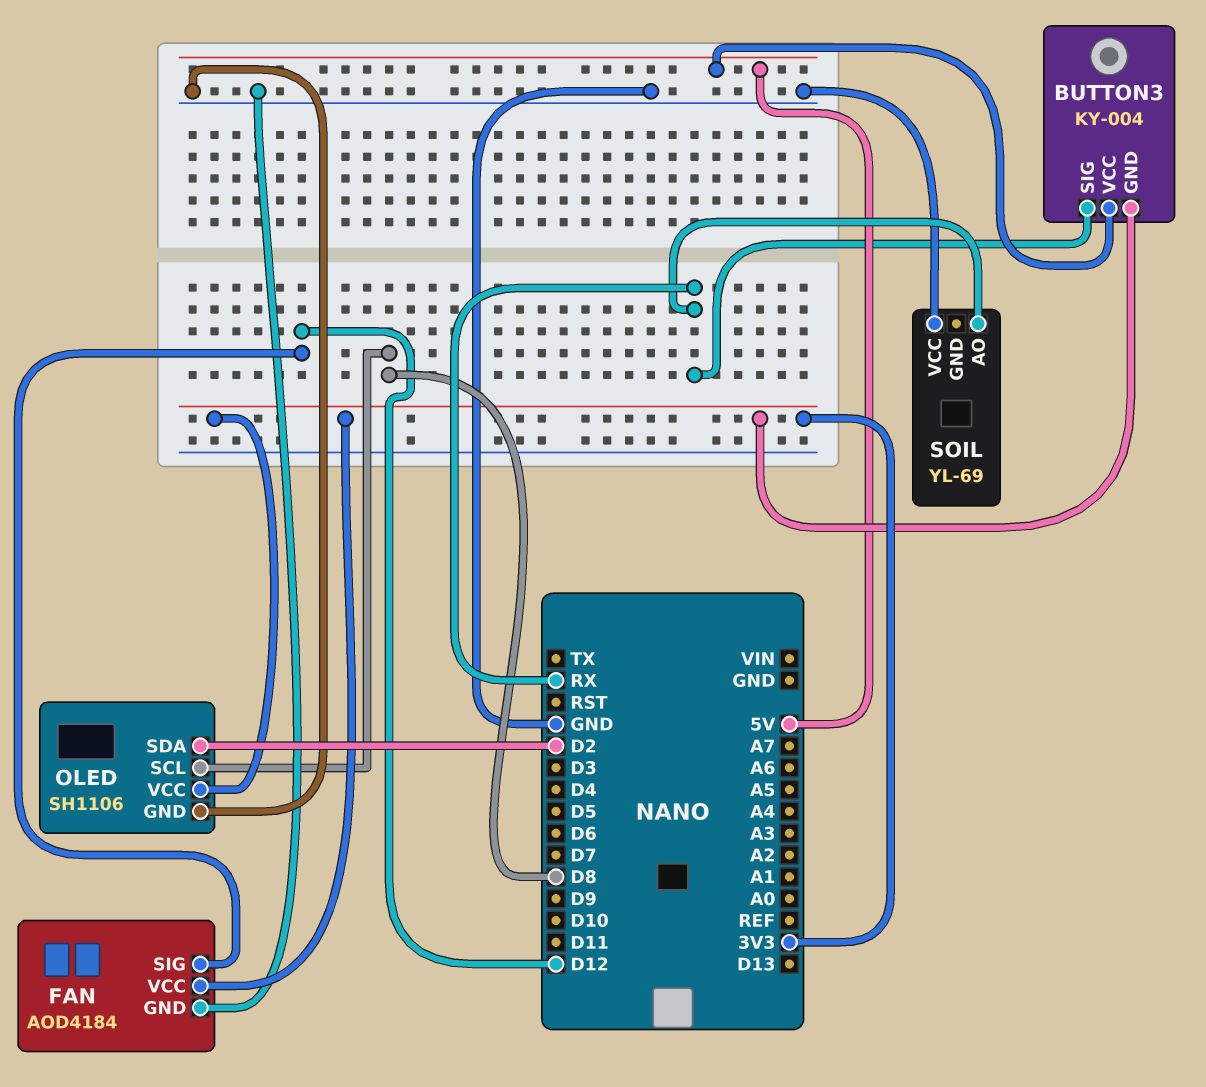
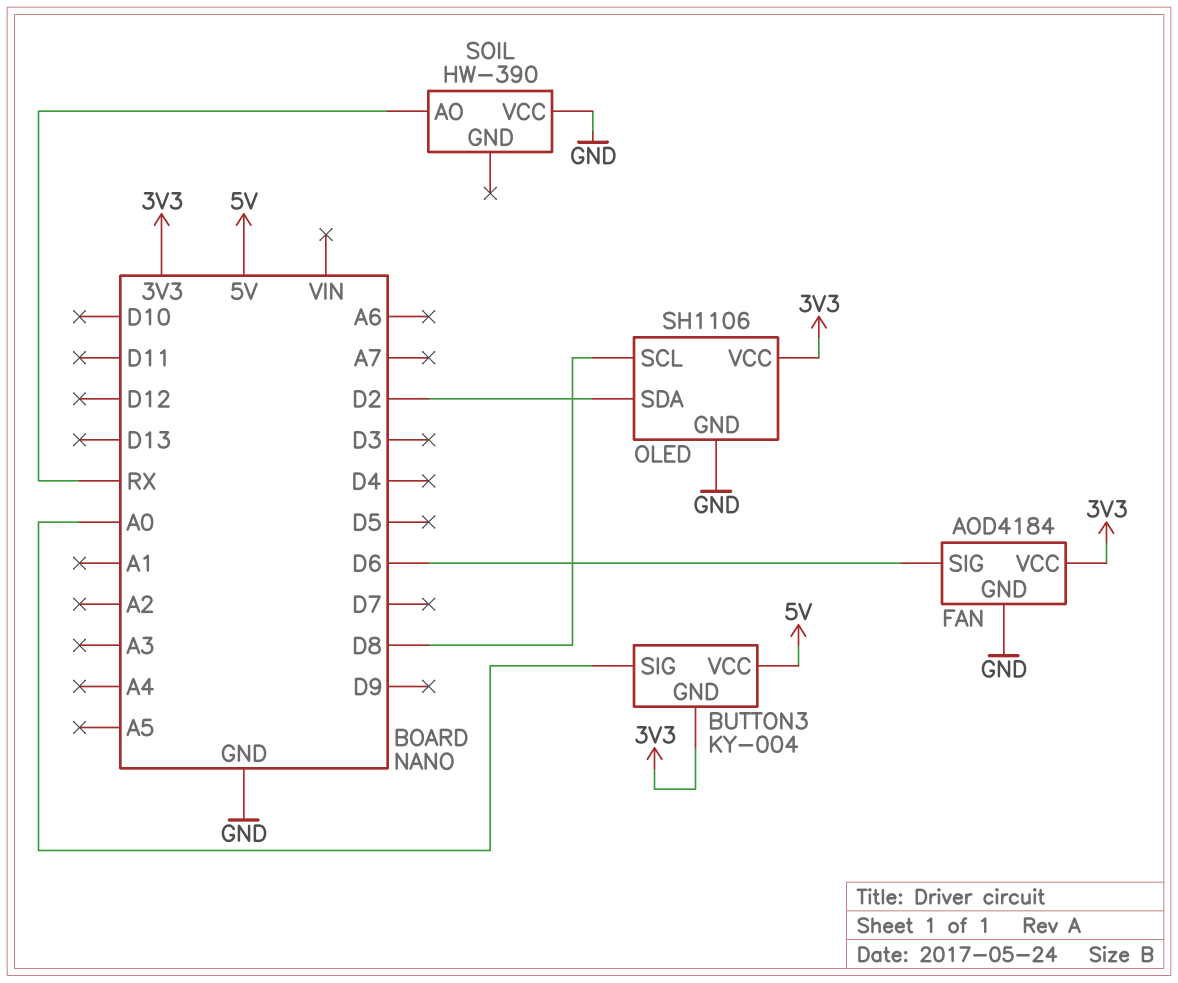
BUTTON3 pin SIG: RX -> A0
FAN pin SIG: D12 -> D6
SOIL: YL-69 -> HW-390

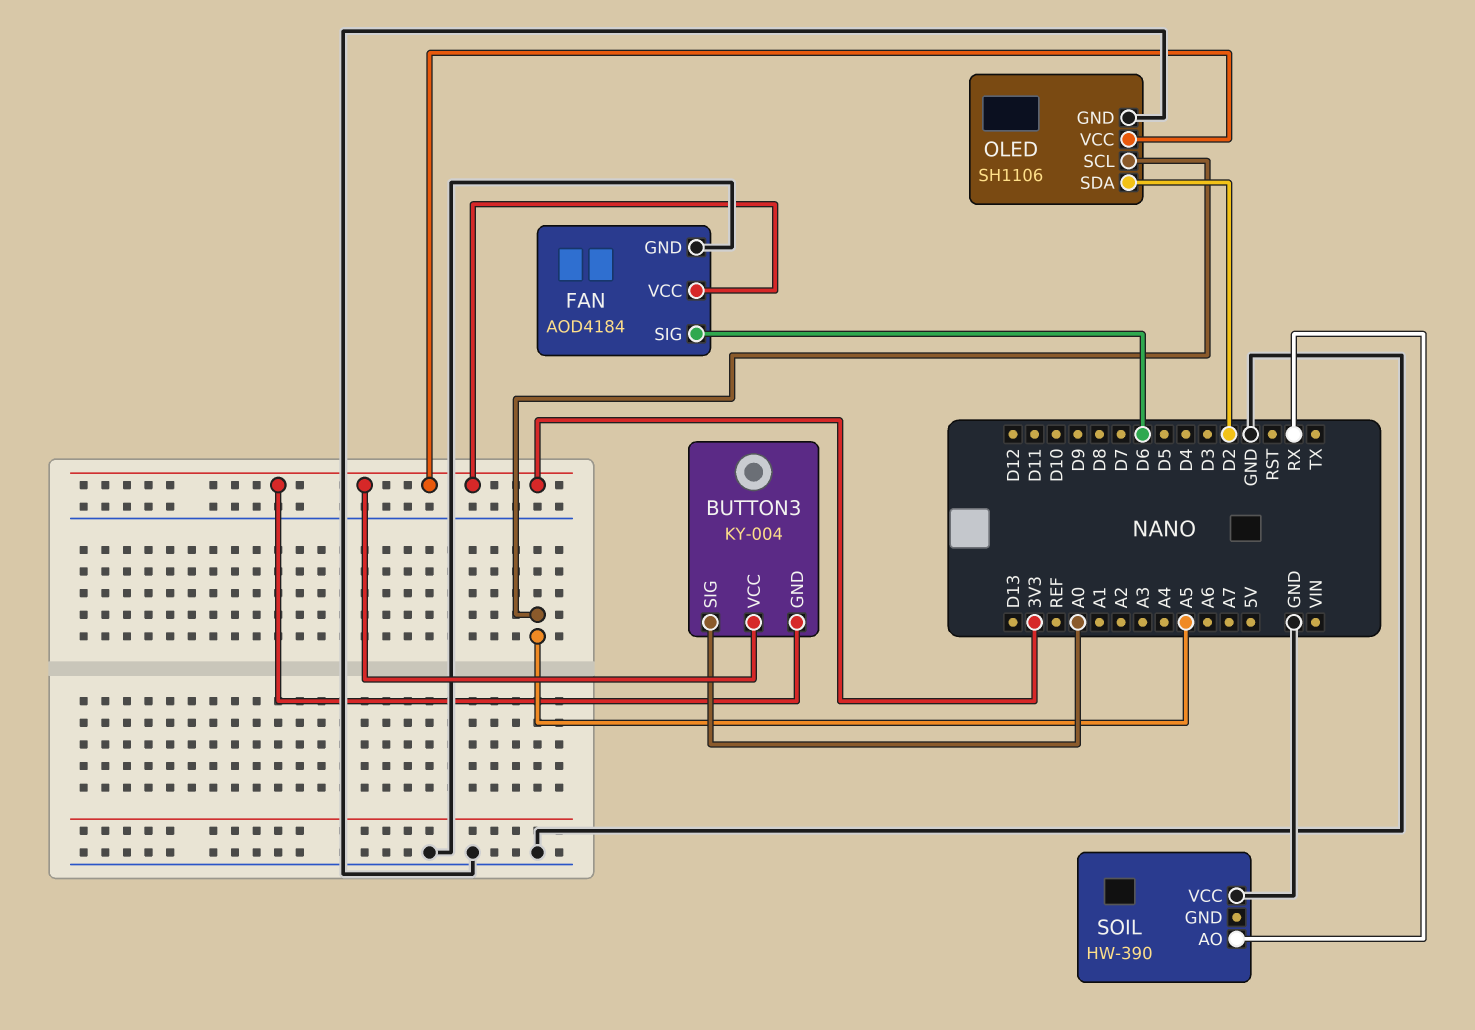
BUTTON3 pin VCC: 5V -> 3V3
OLED pin SCL: D8 -> A5

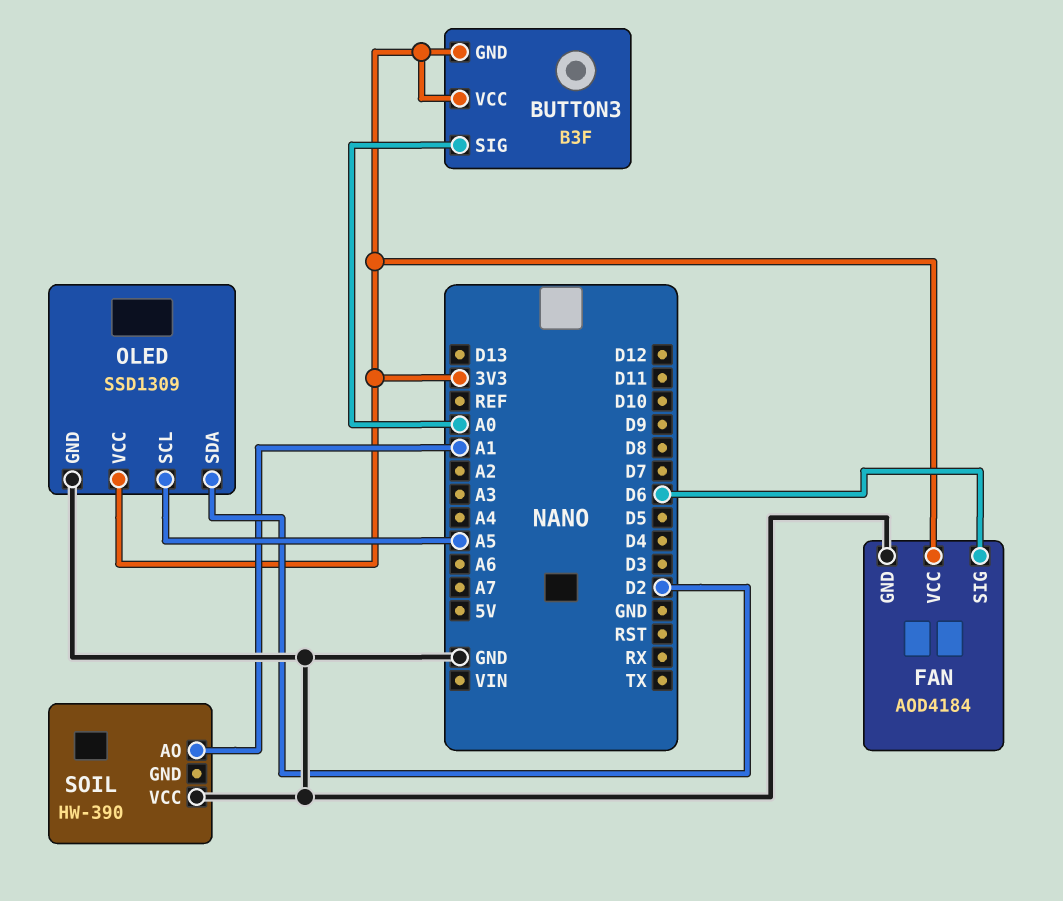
BUTTON3: KY-004 -> B3F
OLED: SH1106 -> SSD1309
SOIL pin AO: RX -> A1

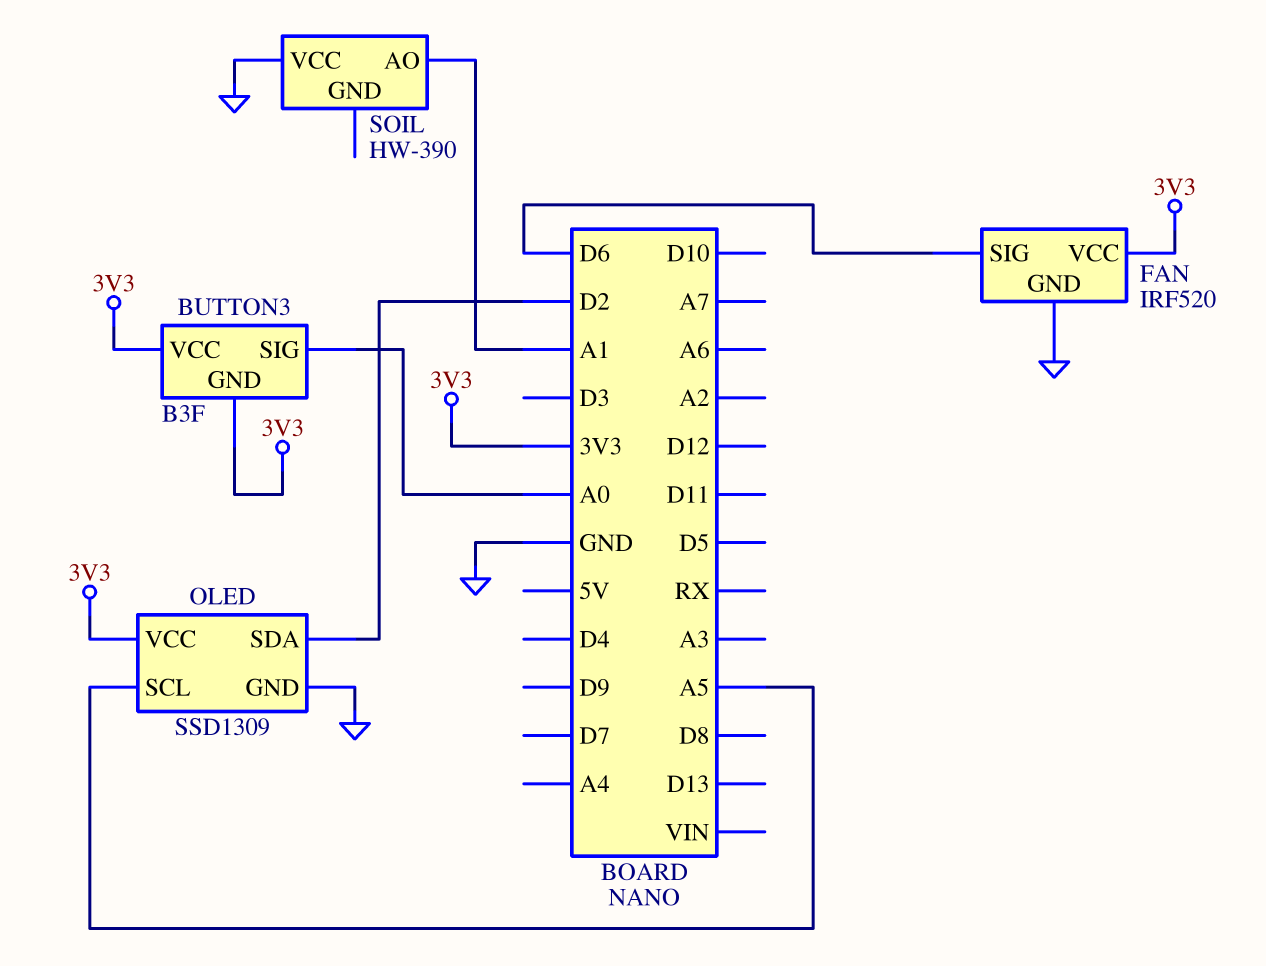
FAN: AOD4184 -> IRF520

